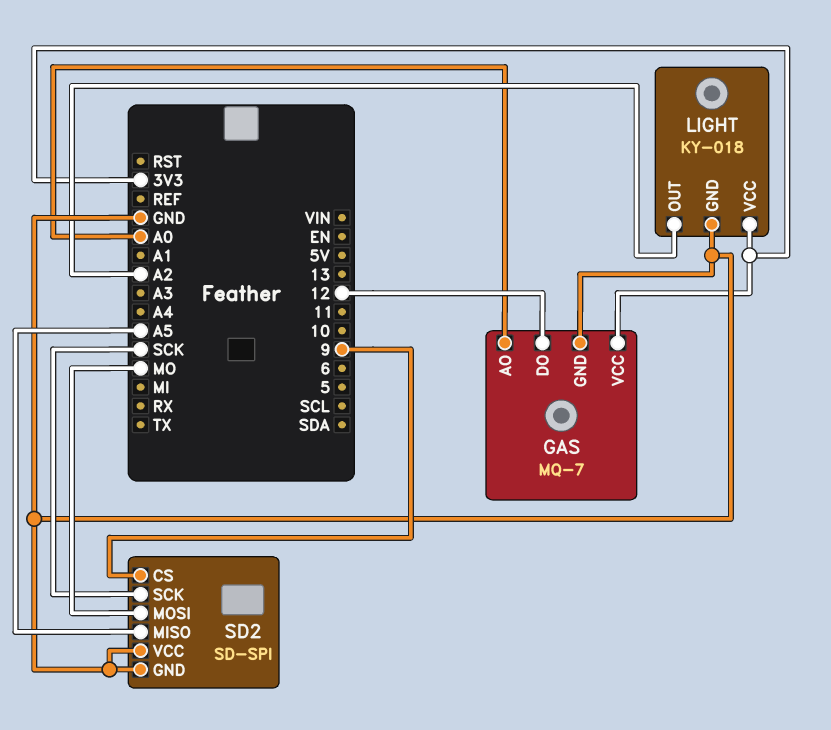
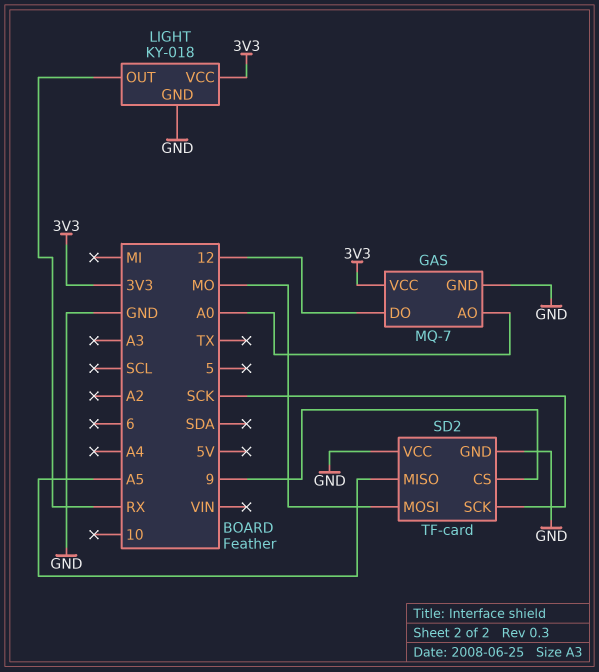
LIGHT pin OUT: A2 -> RX
SD2: SD-SPI -> TF-card

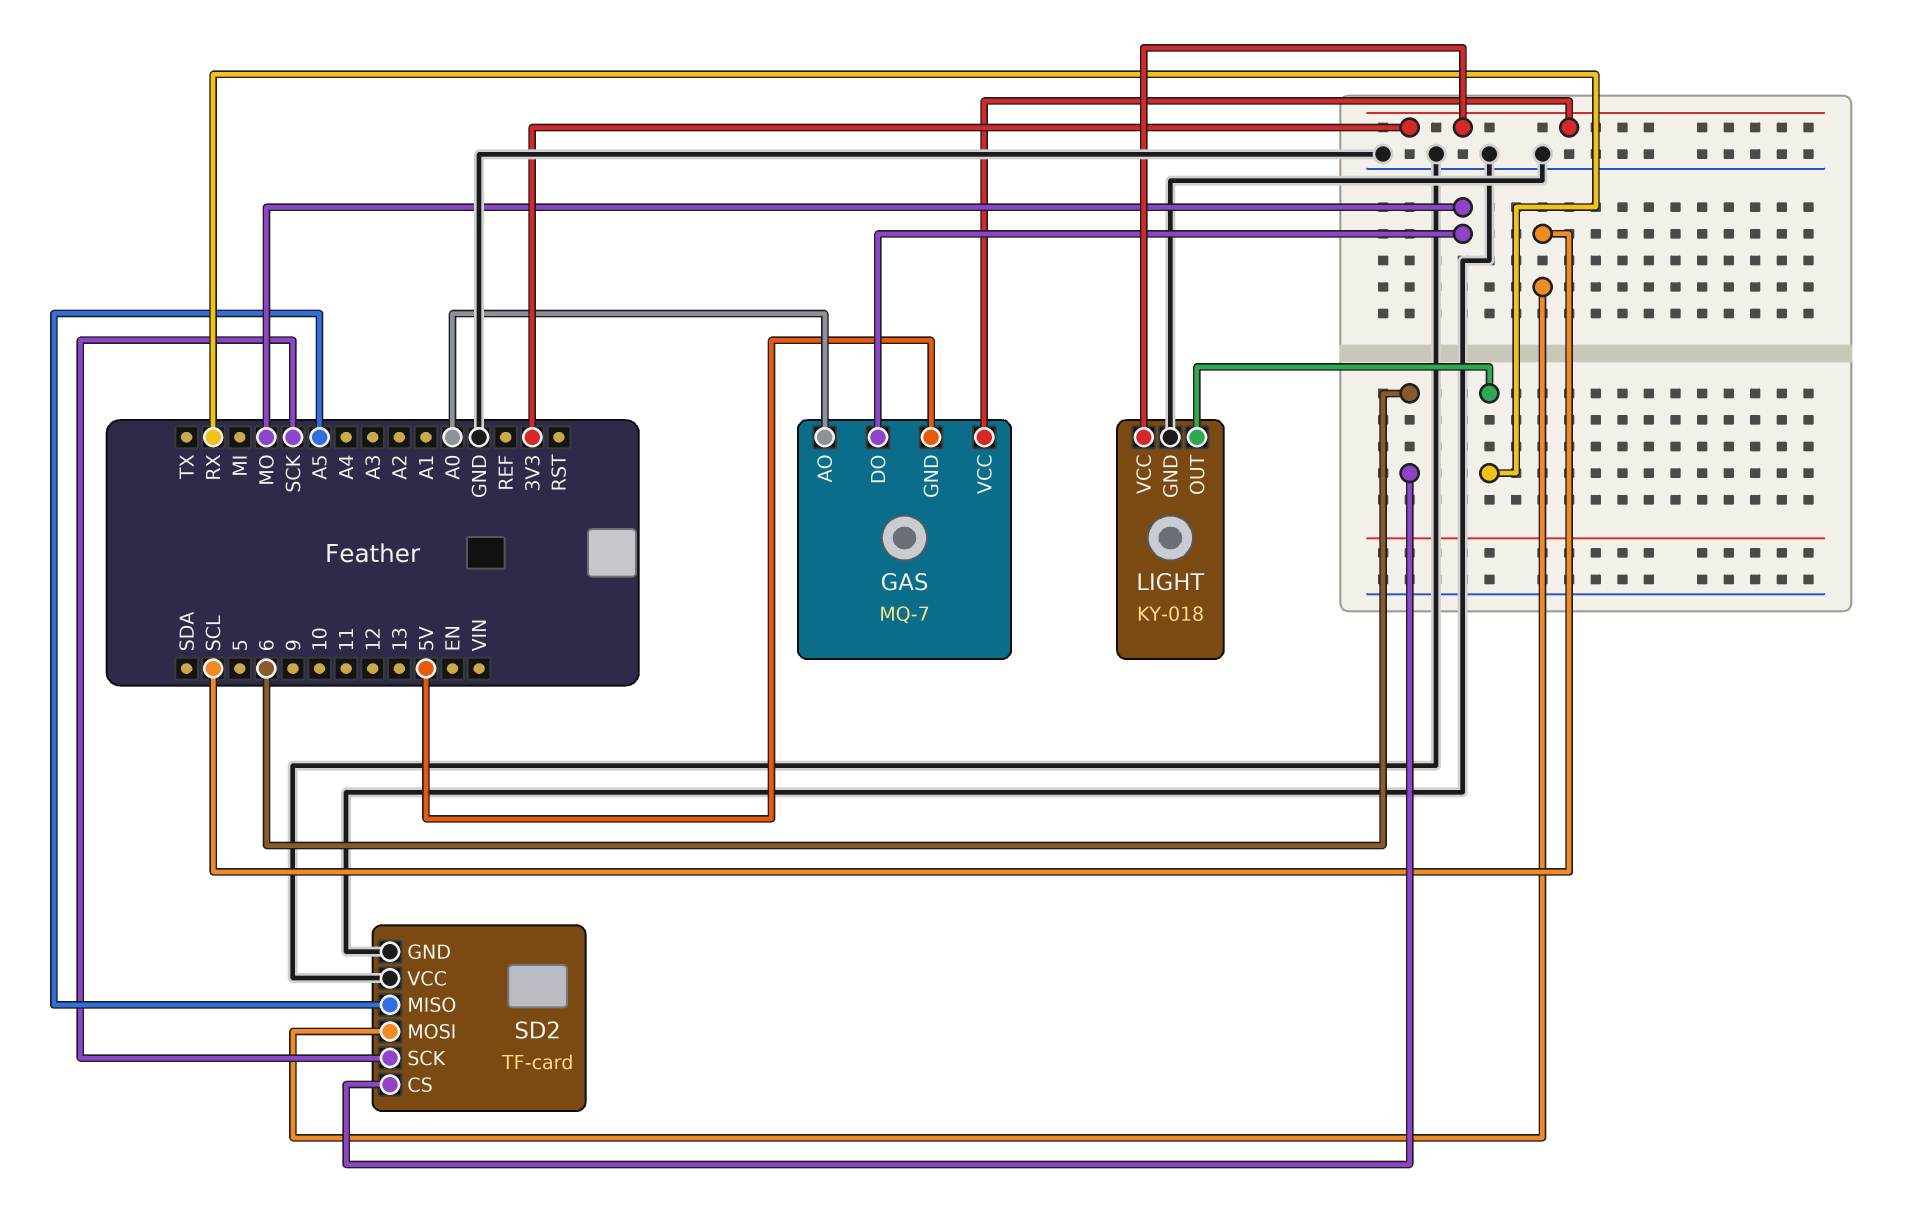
GAS pin DO: 12 -> MO
GAS pin GND: GND -> 5V
SD2 pin CS: 9 -> 6
SD2 pin MOSI: MO -> SCL

